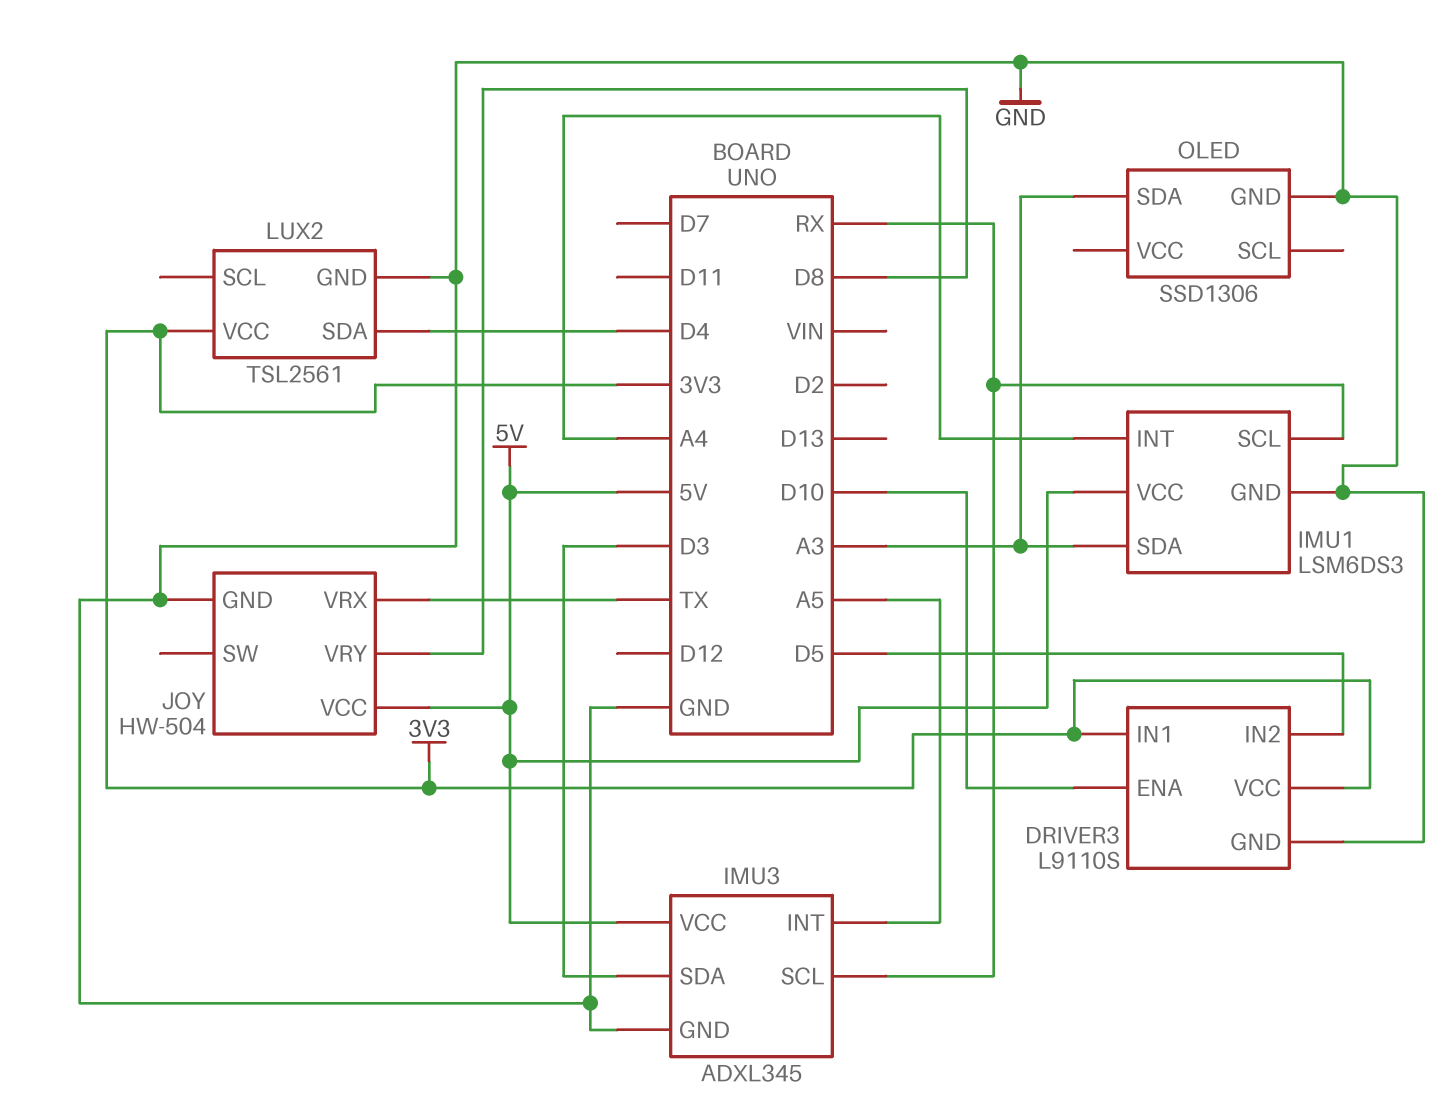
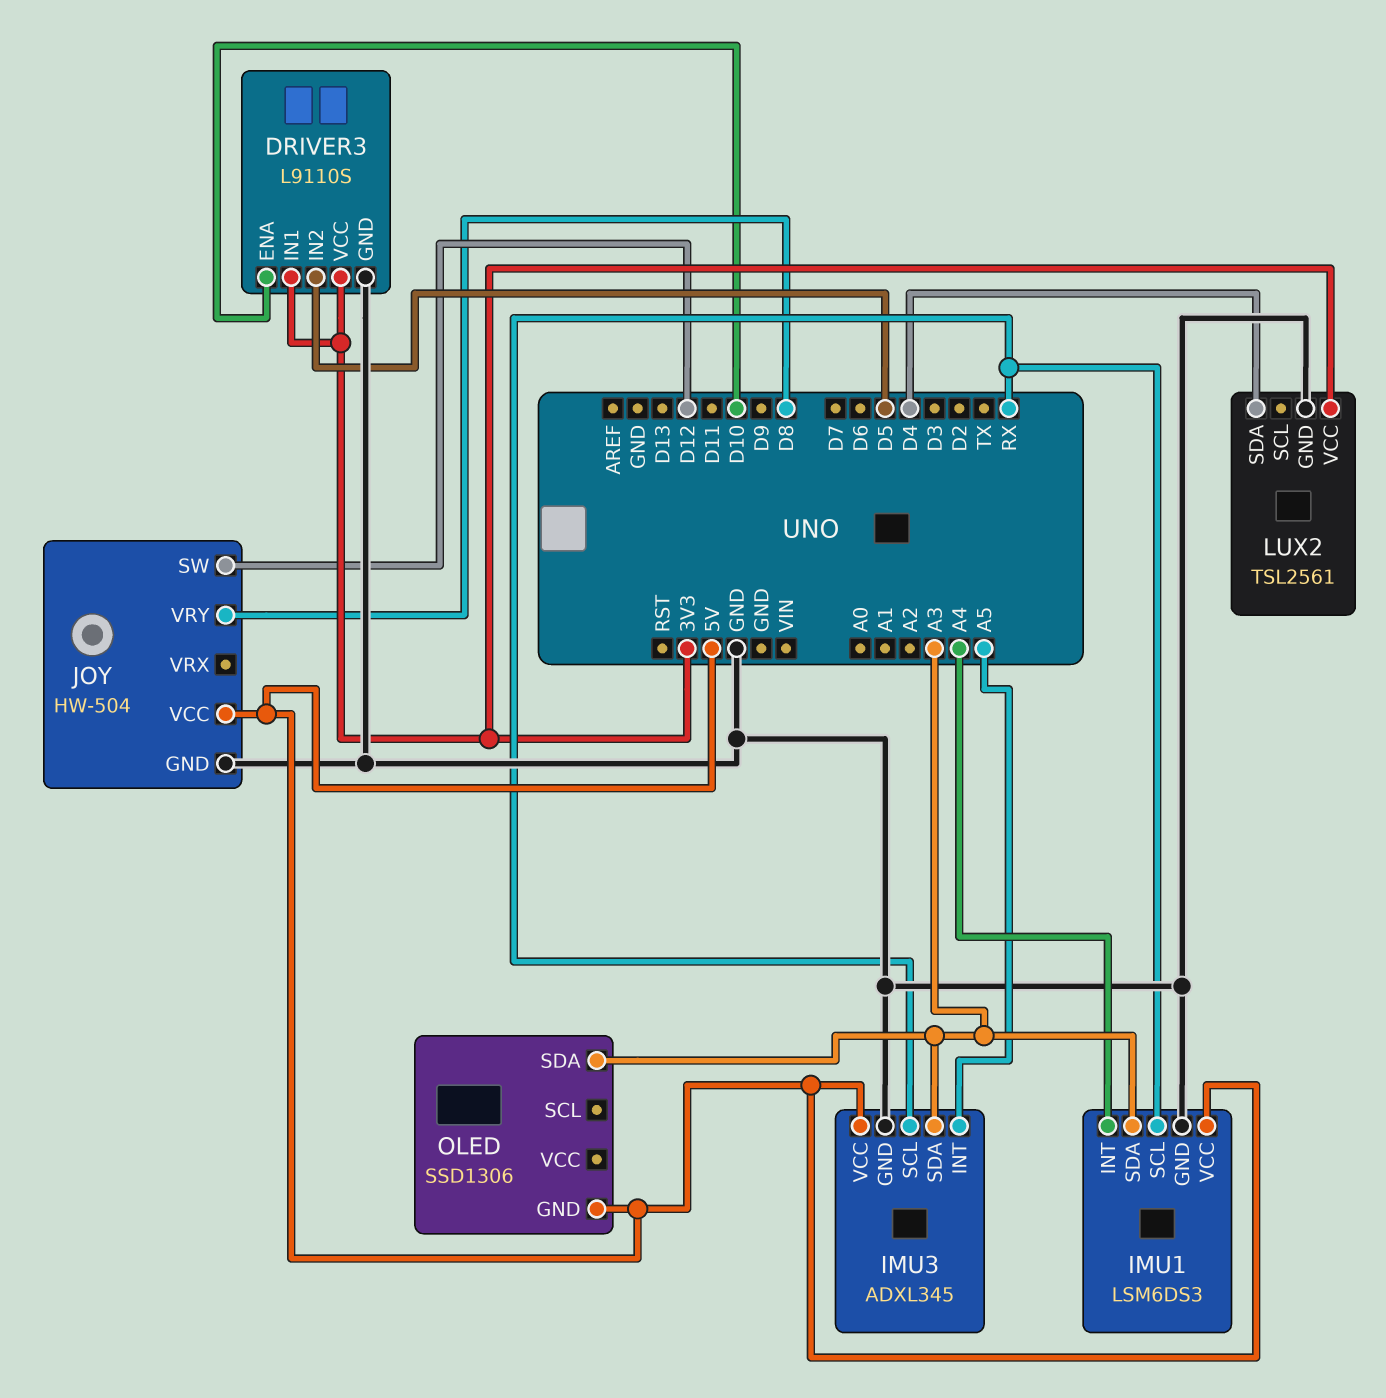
IMU3 pin SDA: D3 -> A3
JOY pin SW: none -> D12
JOY pin VRX: TX -> none
OLED pin GND: GND -> 5V

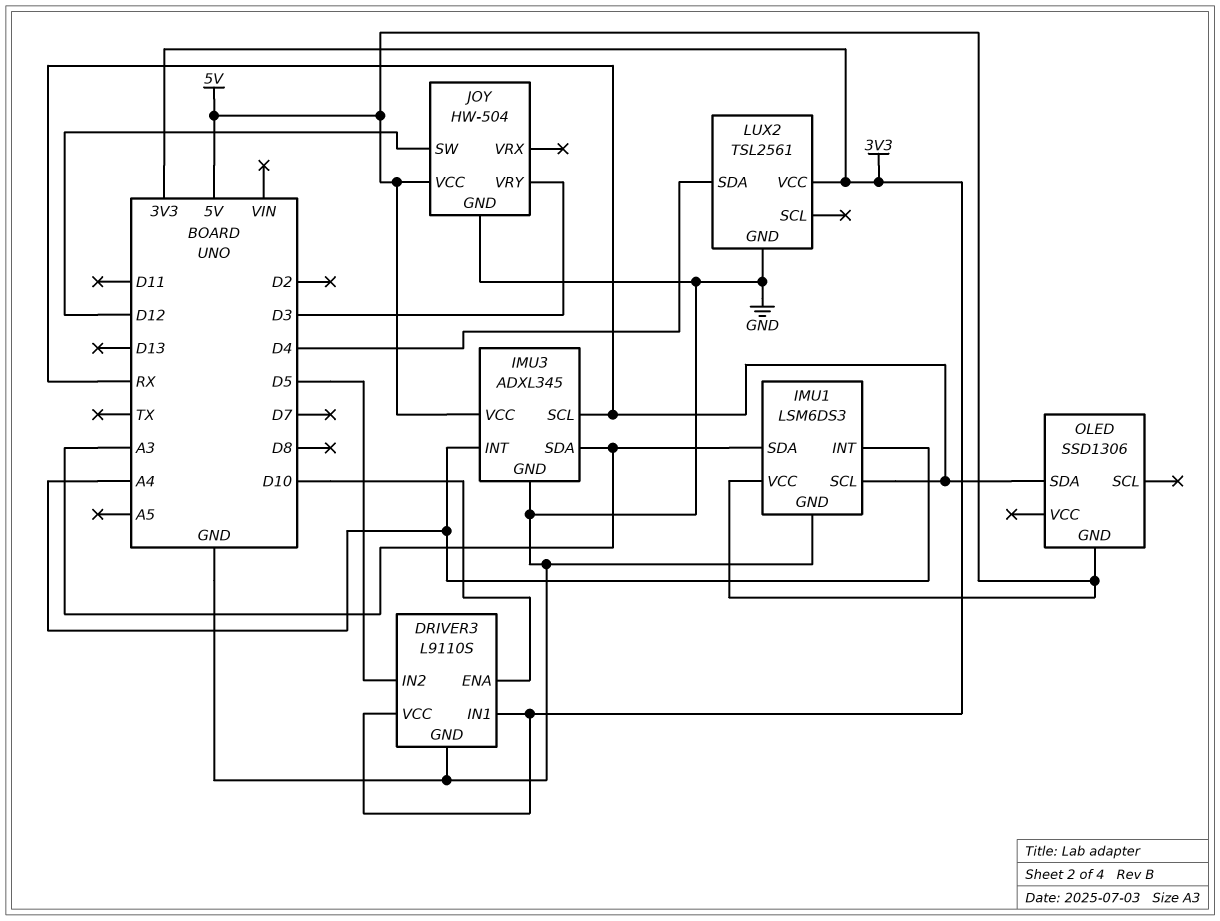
IMU3 pin INT: A5 -> A4
JOY pin VRY: D8 -> D3
OLED pin SDA: A3 -> RX

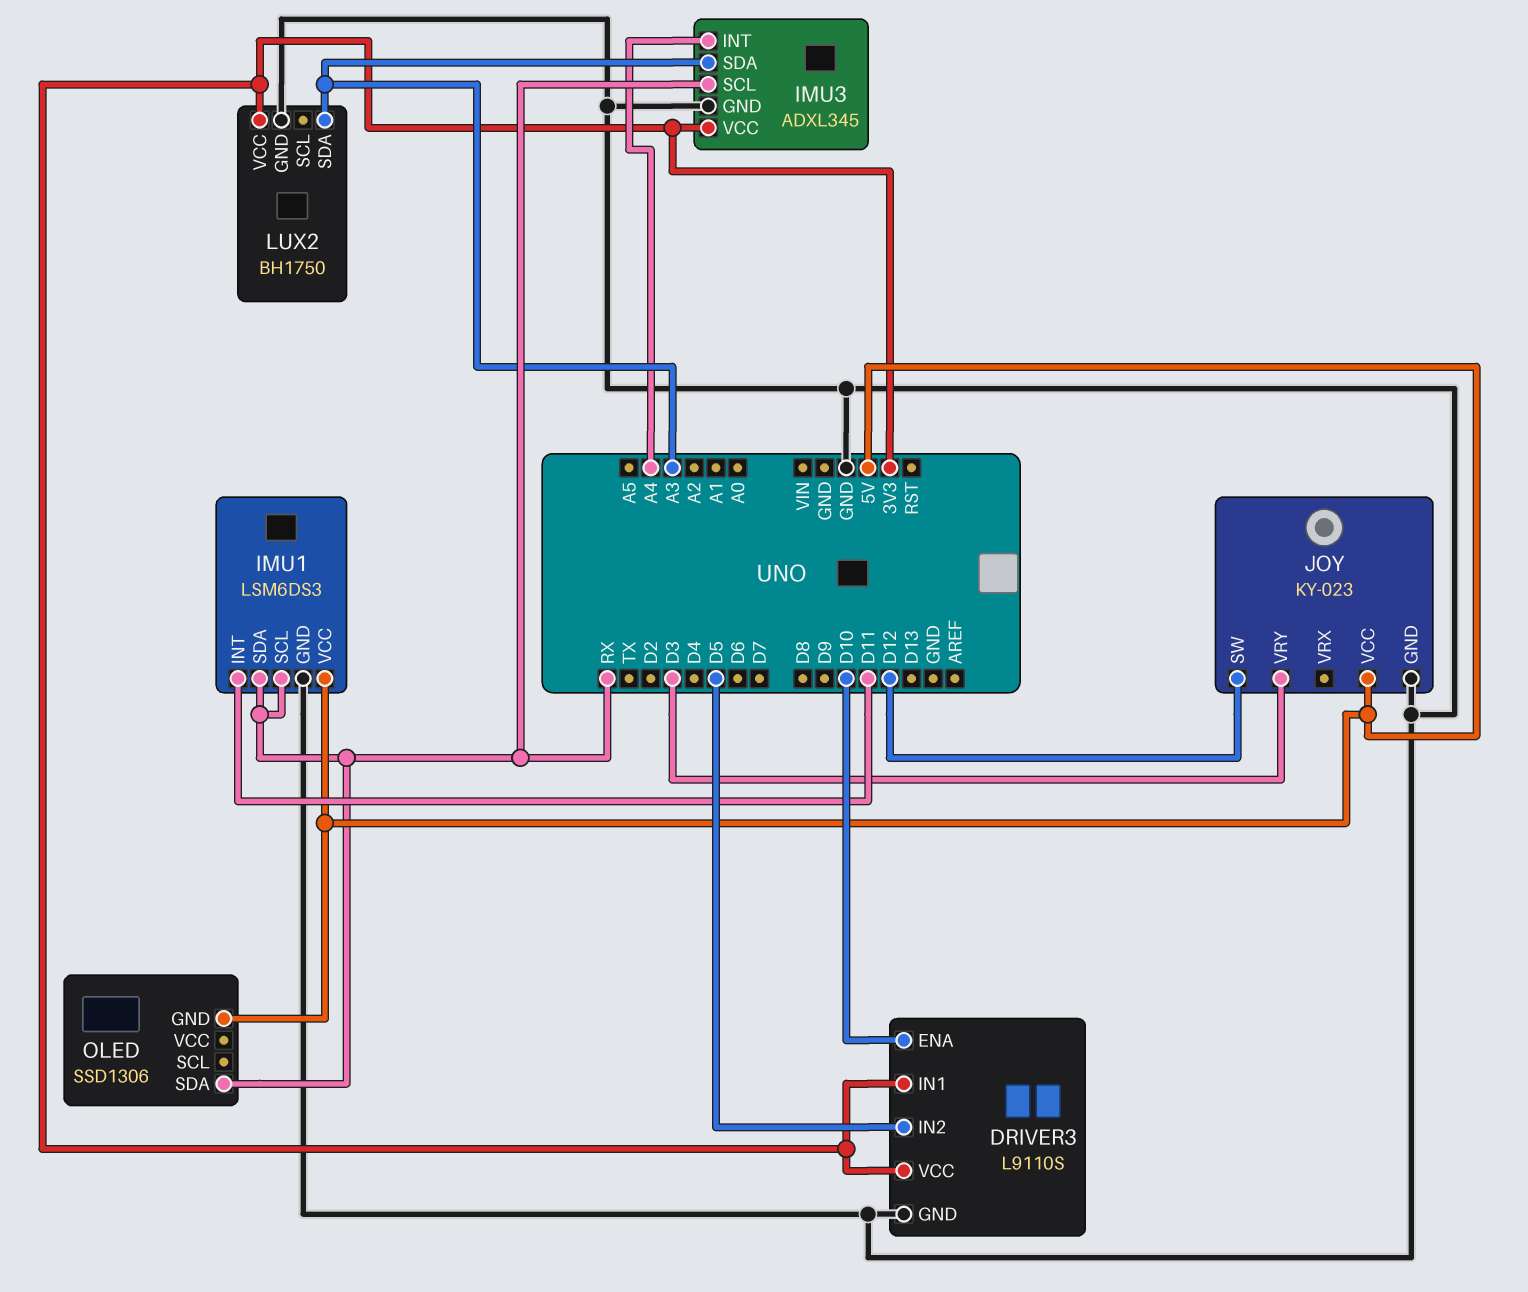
IMU1 pin INT: A4 -> D11
IMU1 pin SDA: A3 -> RX
IMU3 pin VCC: 5V -> 3V3
JOY: HW-504 -> KY-023
LUX2: TSL2561 -> BH1750
LUX2 pin SDA: D4 -> A3

